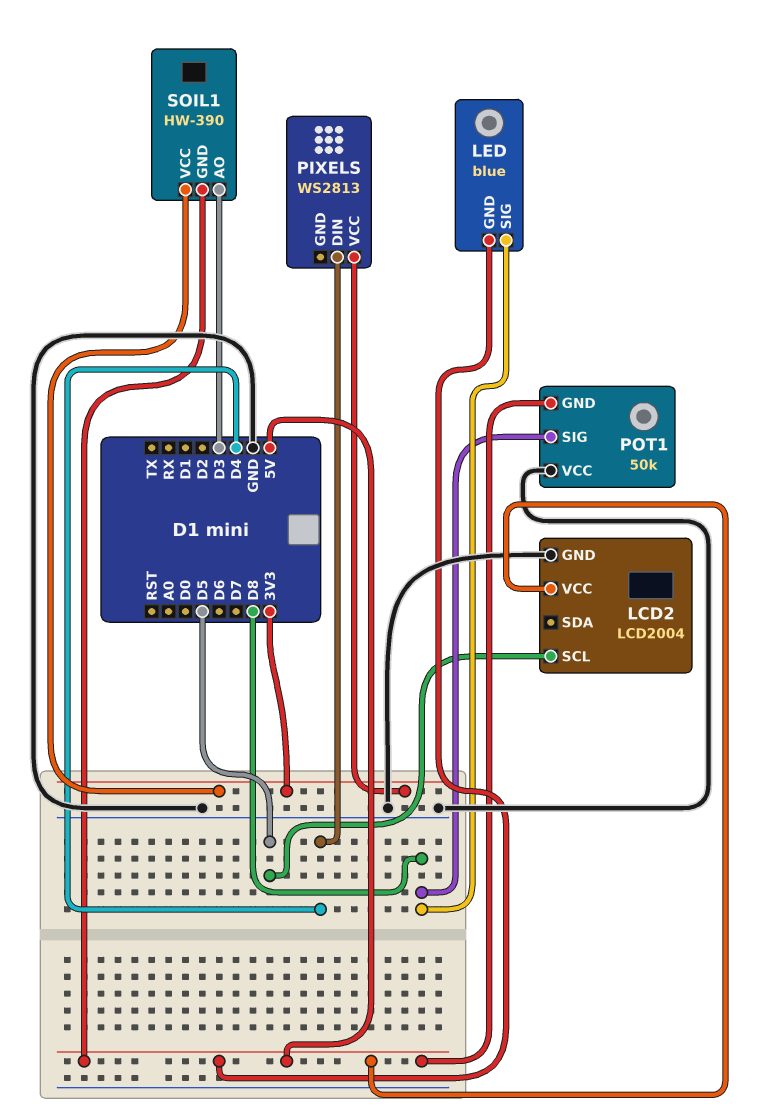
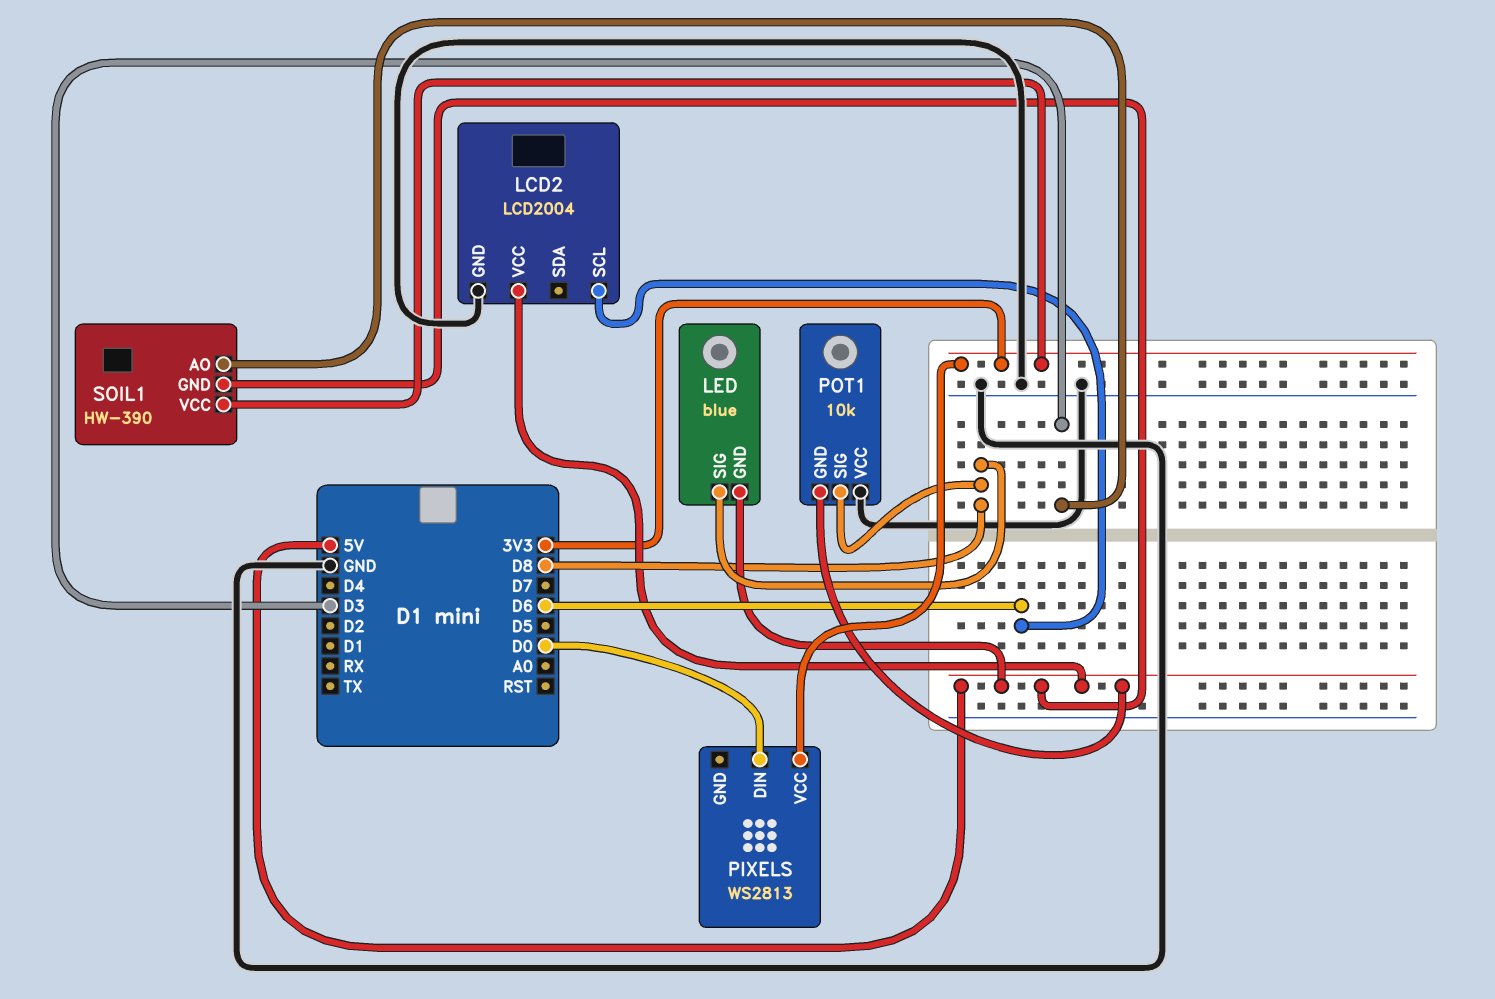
LCD2 pin SCL: D5 -> D6
PIXELS pin DIN: D4 -> D0
POT1: 50k -> 10k

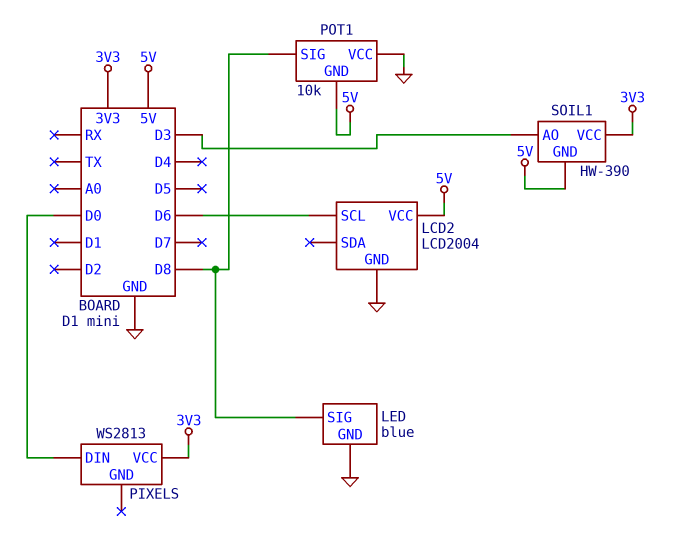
LED pin GND: 5V -> GND

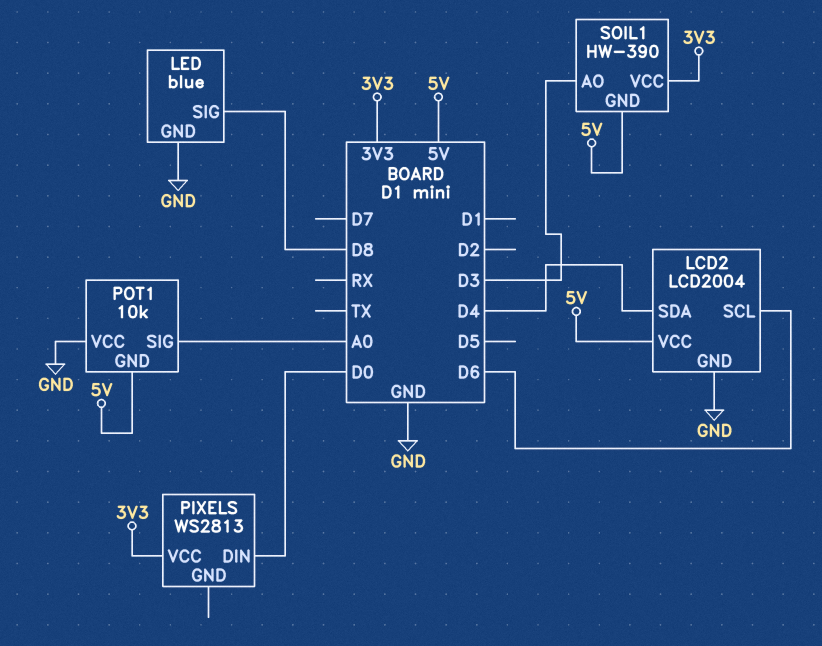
LCD2 pin SDA: none -> D4
POT1 pin SIG: D8 -> A0

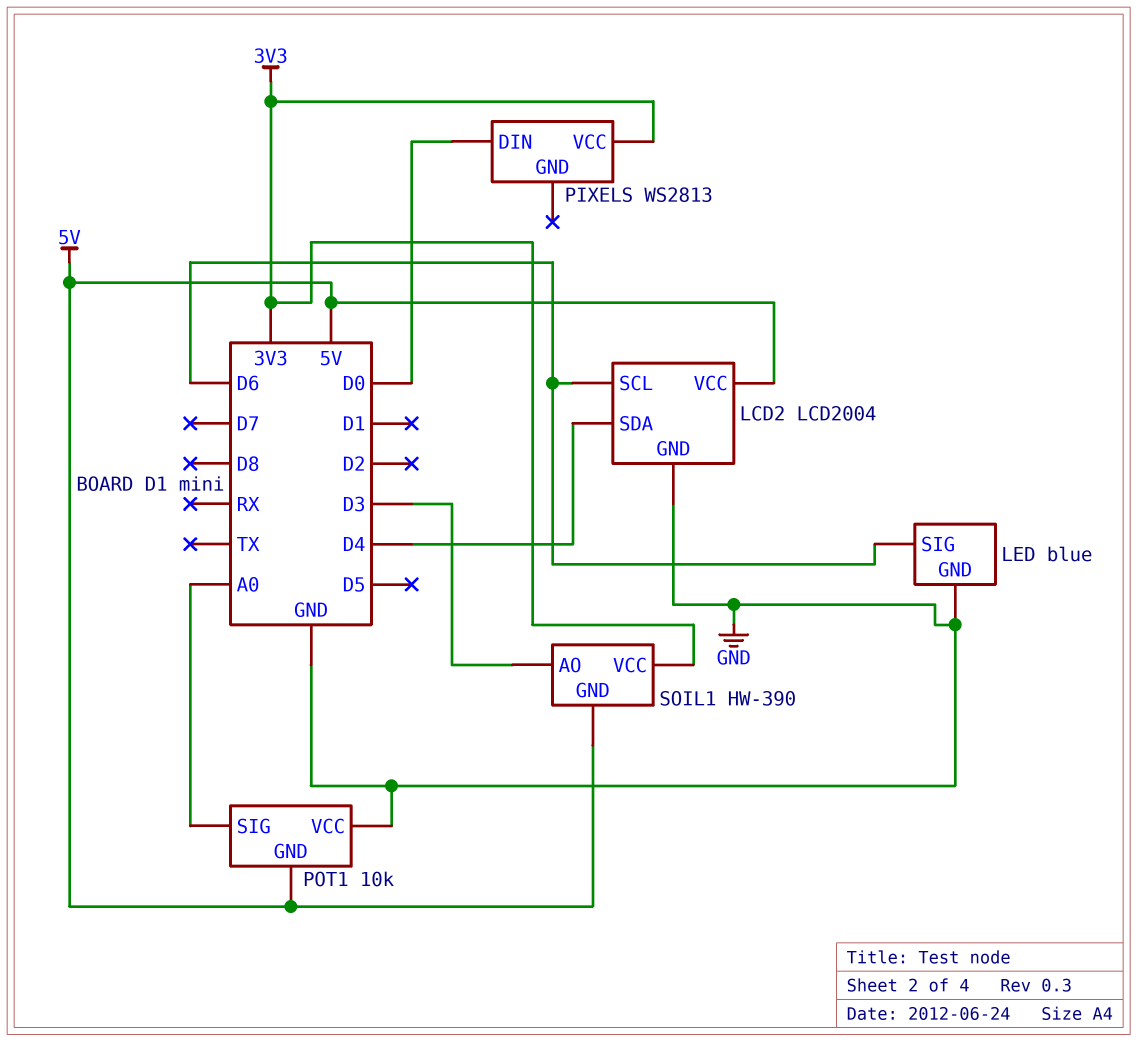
LED pin SIG: D8 -> D6

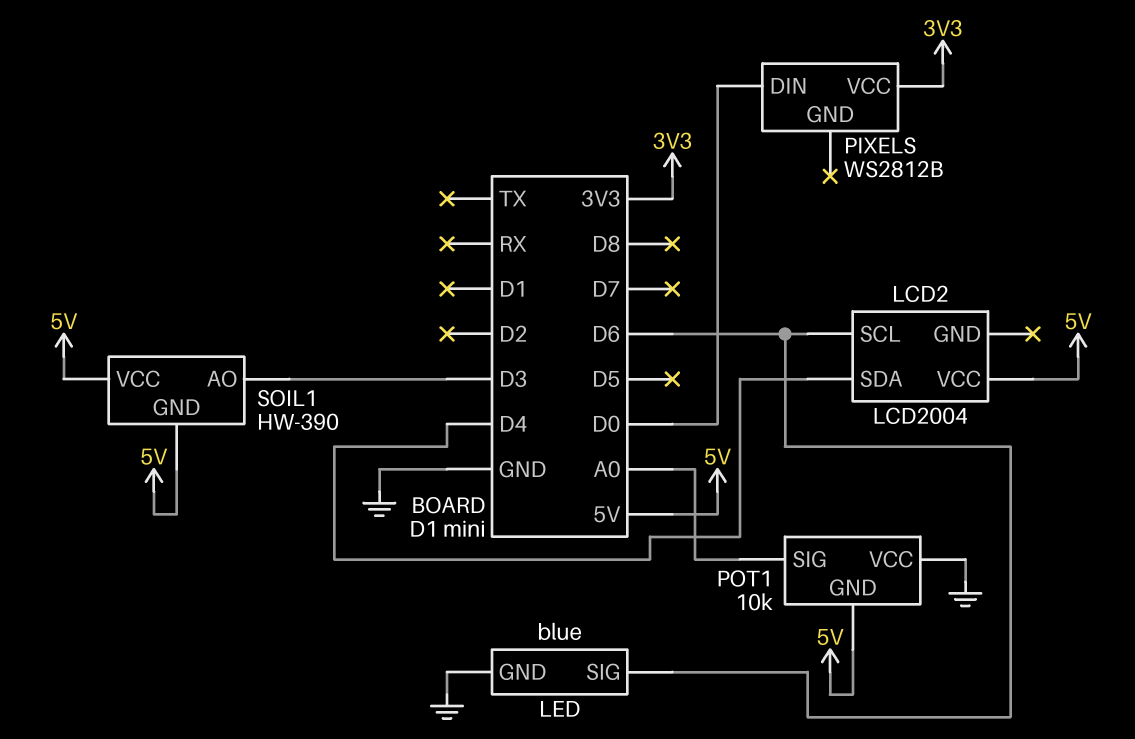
LCD2 pin GND: GND -> none
PIXELS: WS2813 -> WS2812B
SOIL1 pin VCC: 3V3 -> 5V

